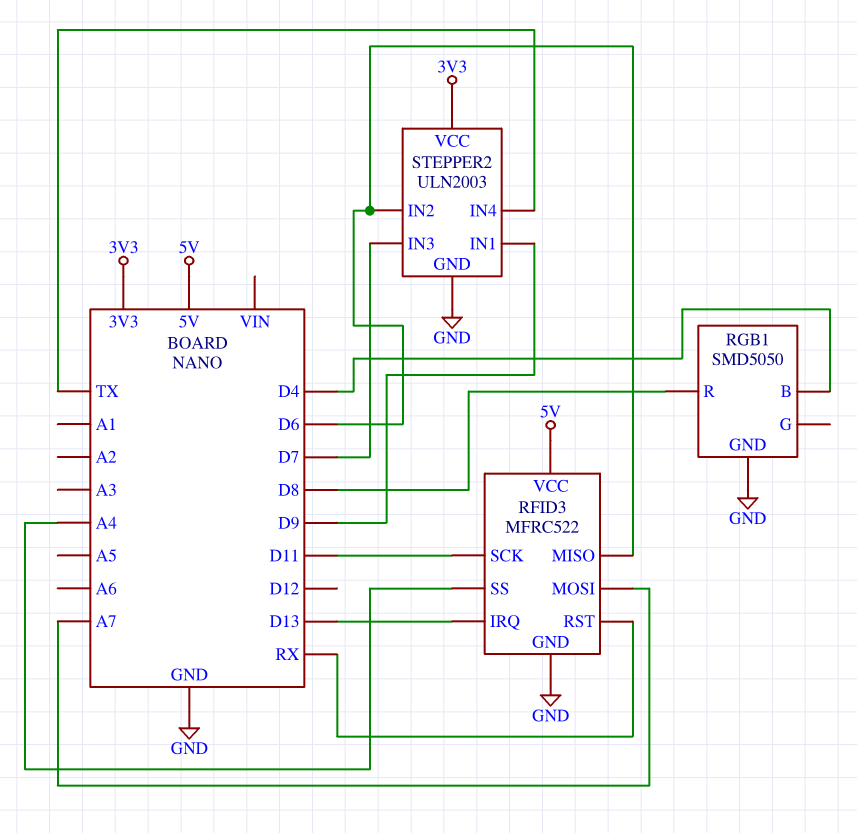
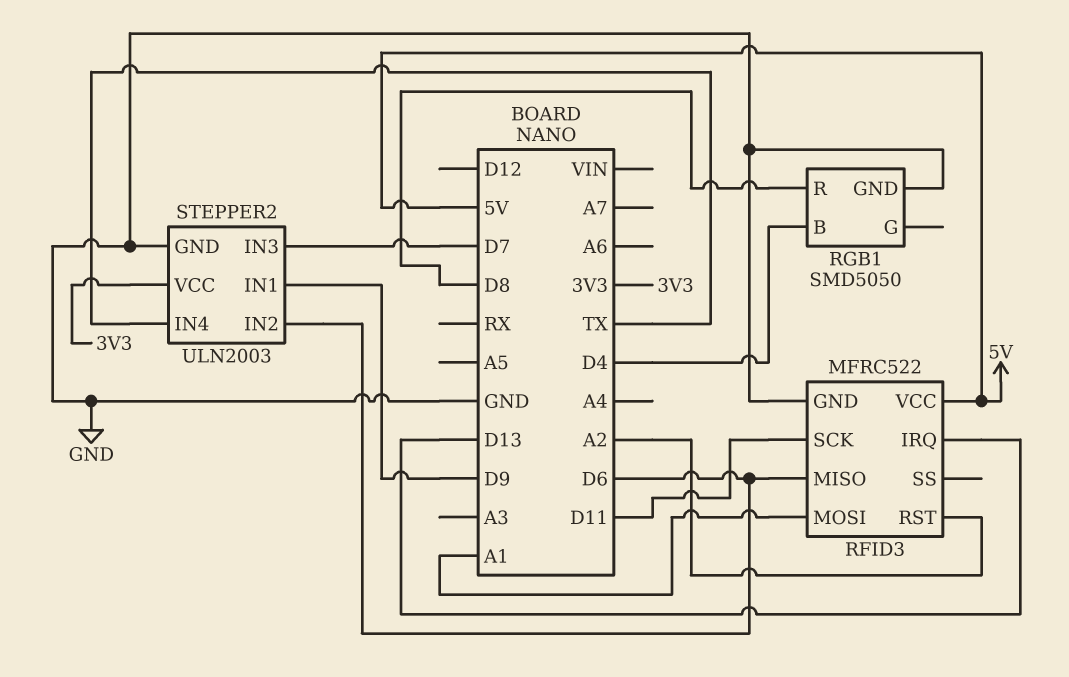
RFID3 pin MOSI: A7 -> A1
RFID3 pin RST: RX -> A2
RFID3 pin SS: A4 -> none

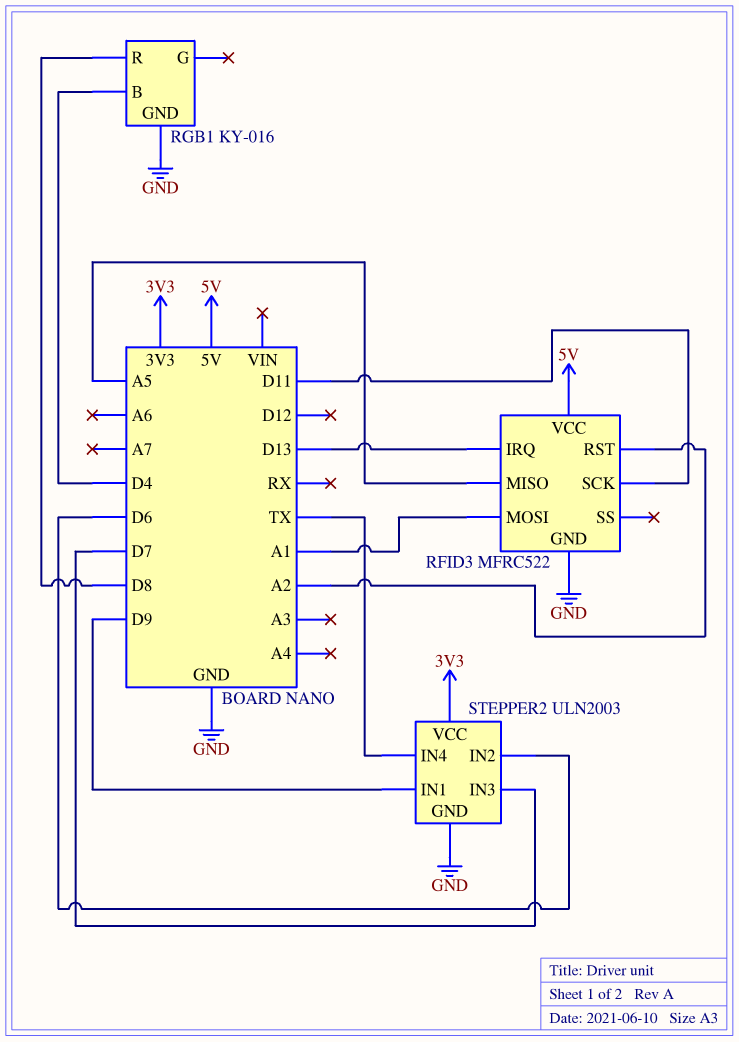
RFID3 pin MISO: D6 -> A5
RGB1: SMD5050 -> KY-016

